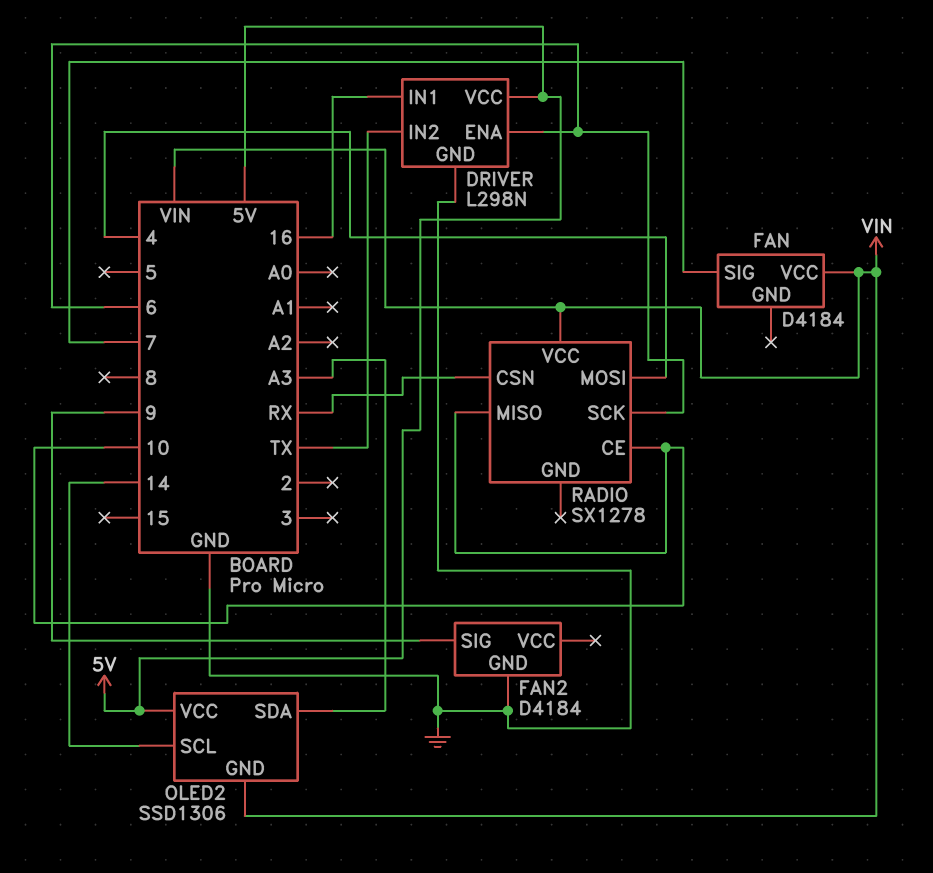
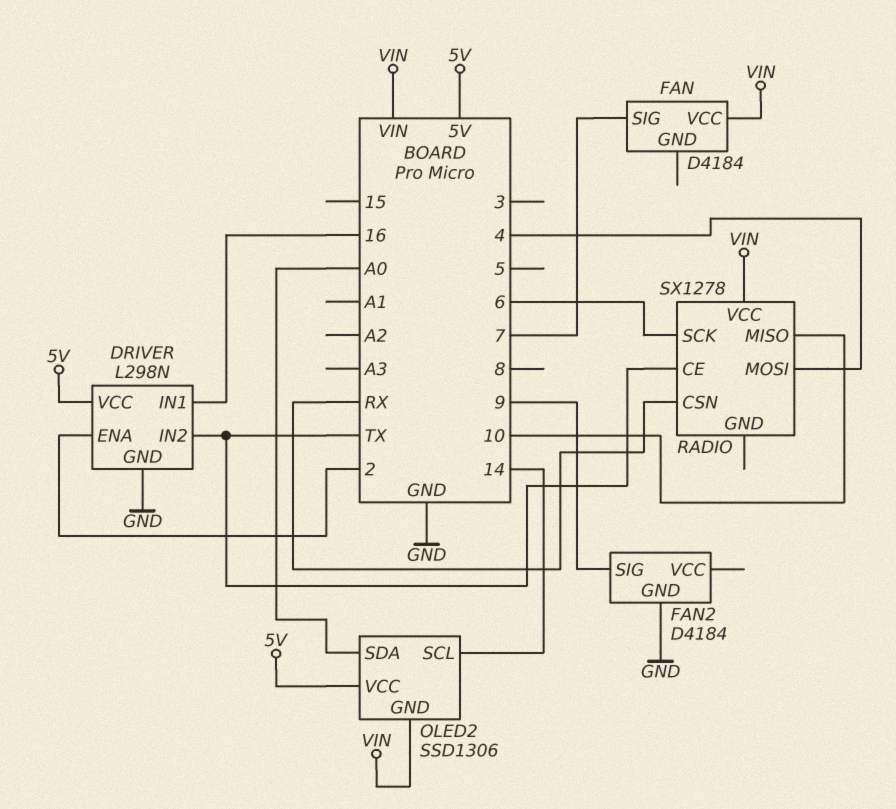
DRIVER pin ENA: 6 -> 2
OLED2 pin SDA: A3 -> A0
RADIO pin CE: 10 -> TX

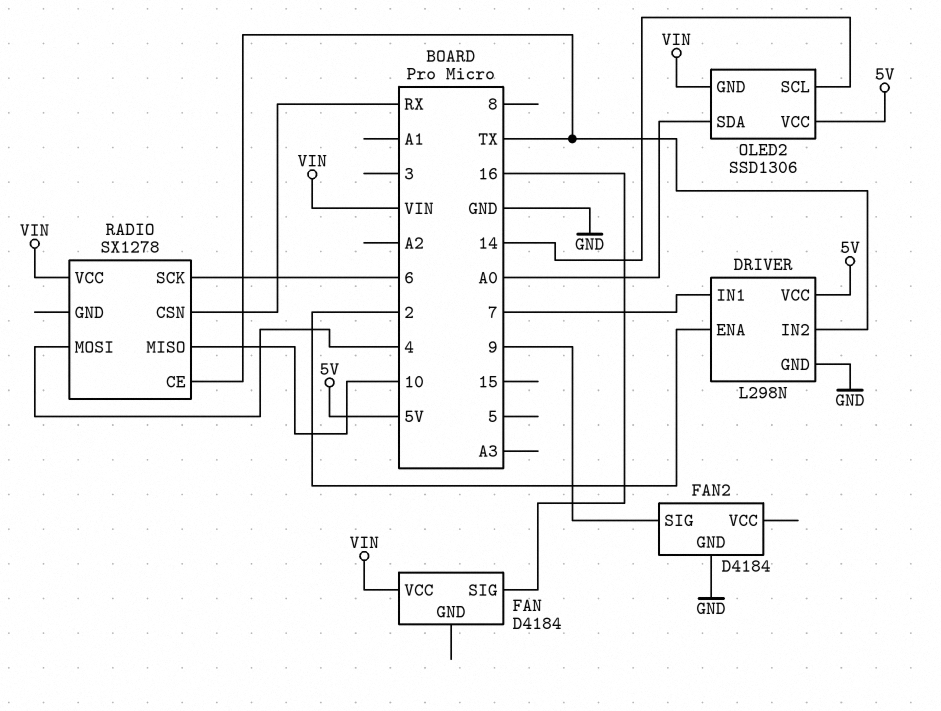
DRIVER pin IN1: 16 -> 7
FAN pin SIG: 7 -> 16

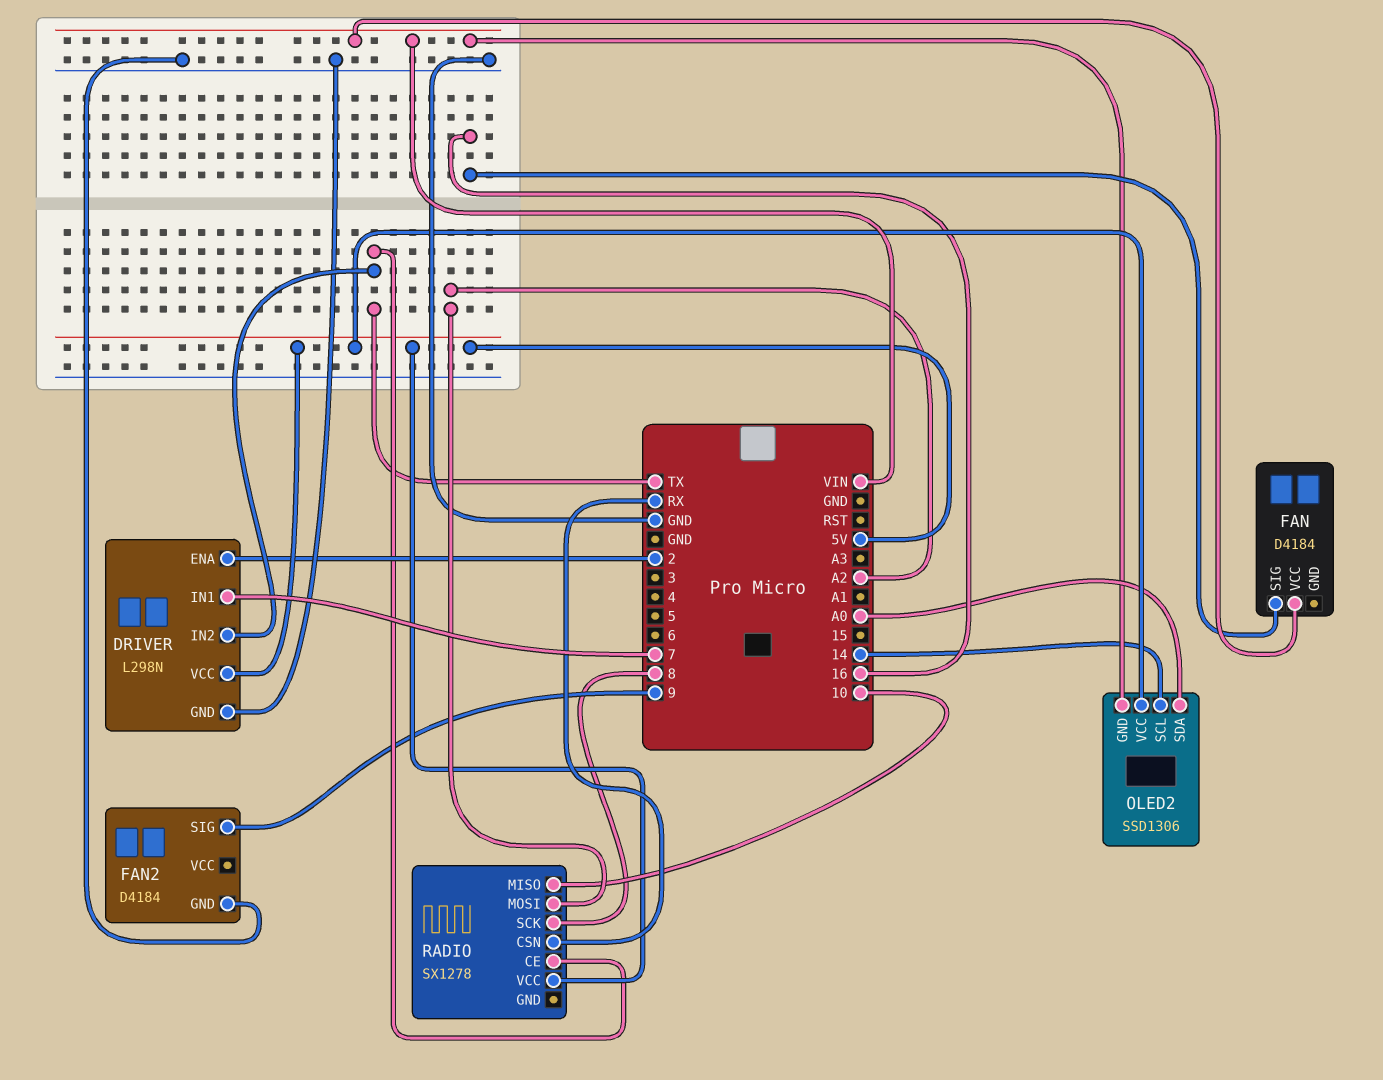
RADIO pin MOSI: 4 -> A2
RADIO pin SCK: 6 -> 8
RADIO pin VCC: VIN -> 5V

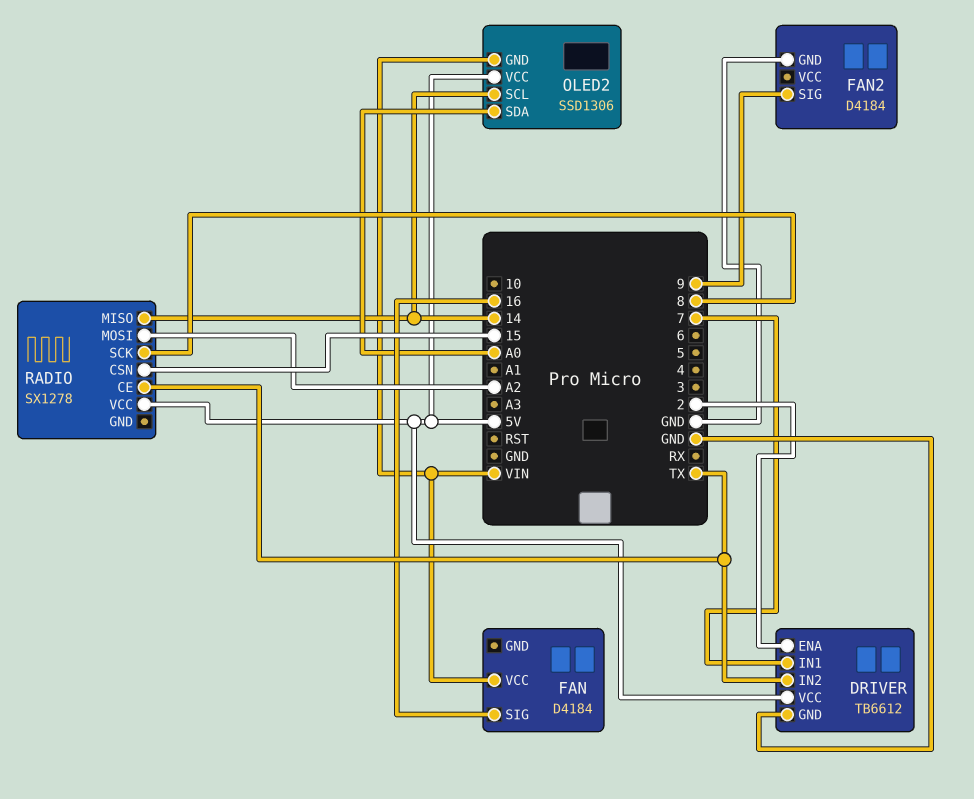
DRIVER: L298N -> TB6612
RADIO pin CSN: RX -> 15
RADIO pin MISO: 10 -> 14

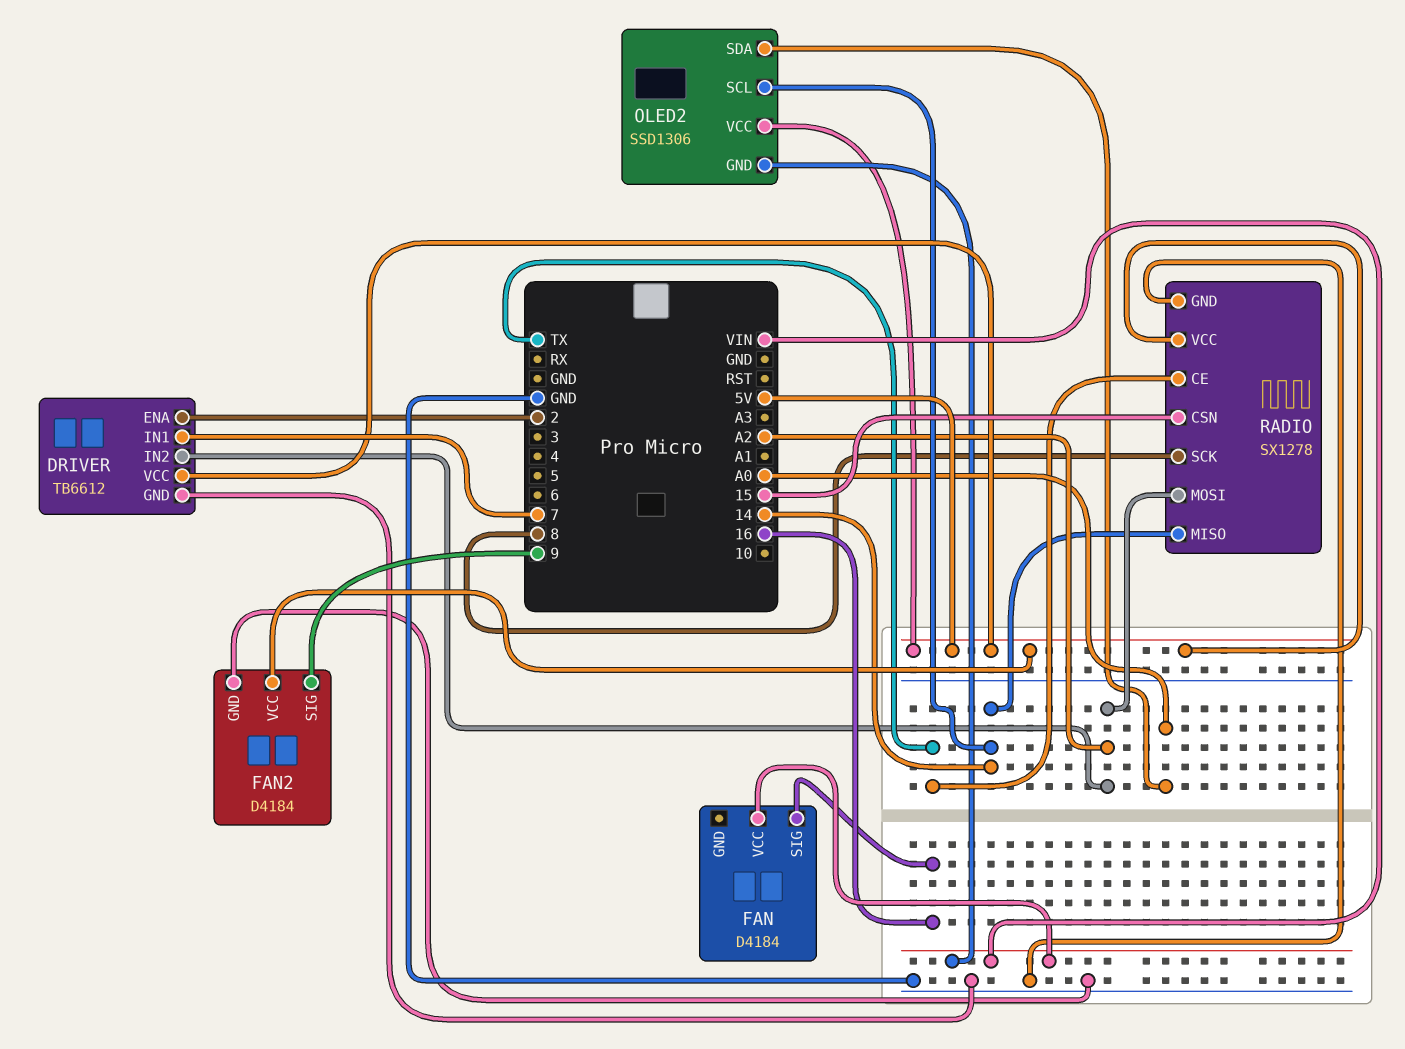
DRIVER pin IN2: TX -> A2
FAN2 pin VCC: none -> 5V
RADIO pin GND: none -> GND

